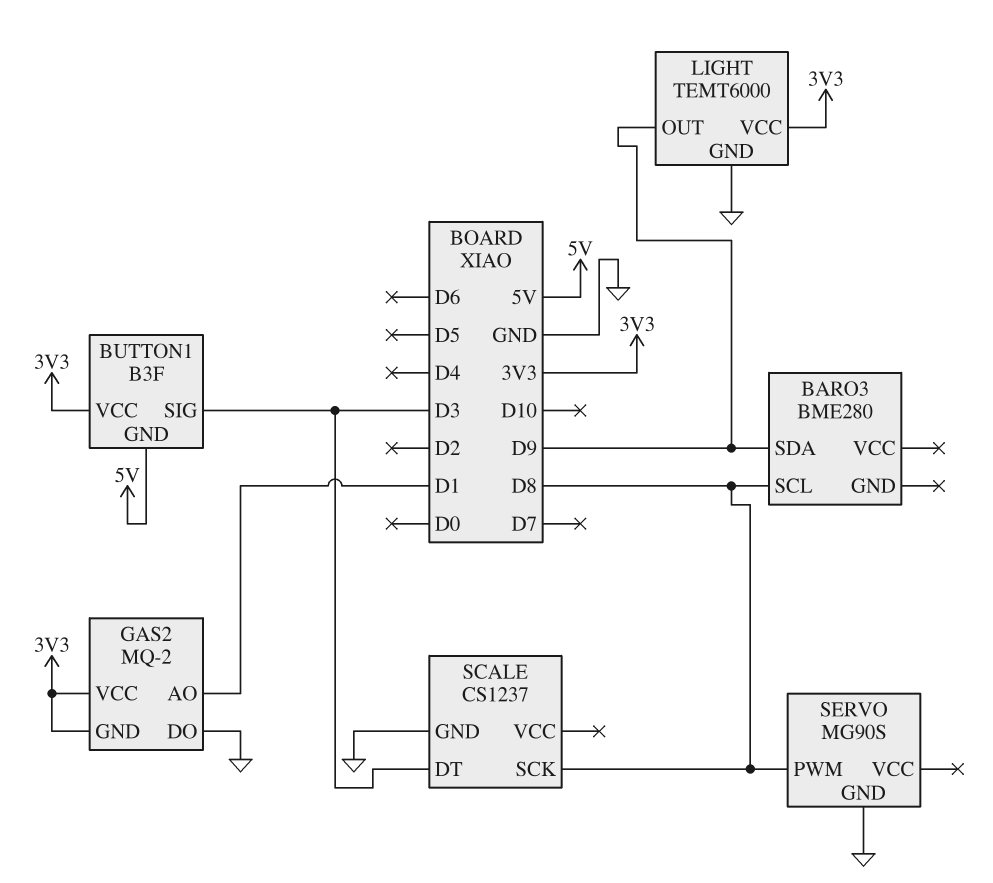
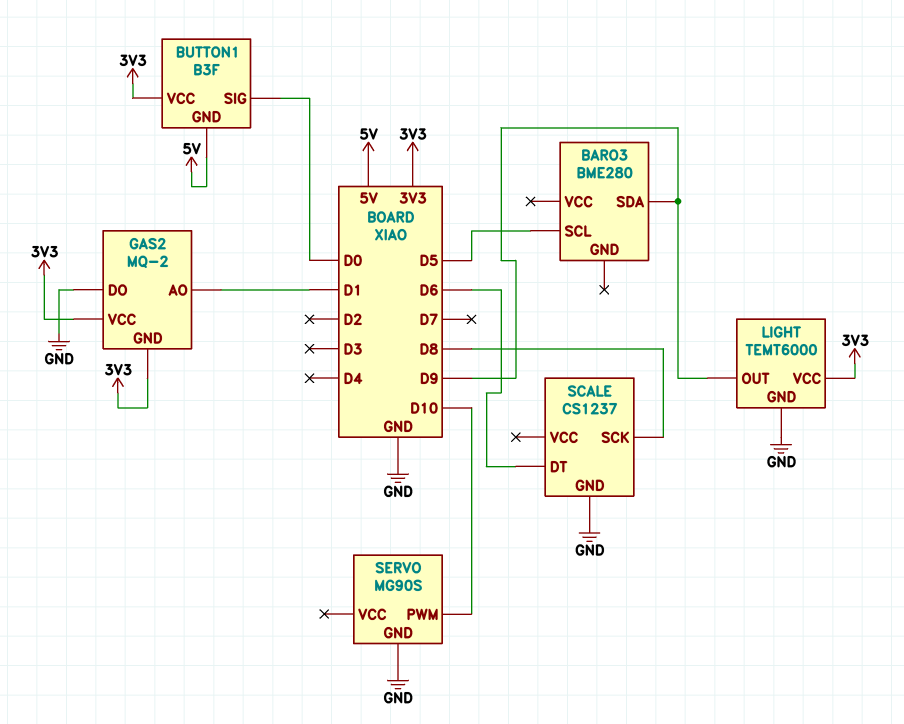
BARO3 pin SCL: D8 -> D5
BUTTON1 pin SIG: D3 -> D0
SCALE pin DT: D3 -> D6
SERVO pin PWM: D8 -> D10

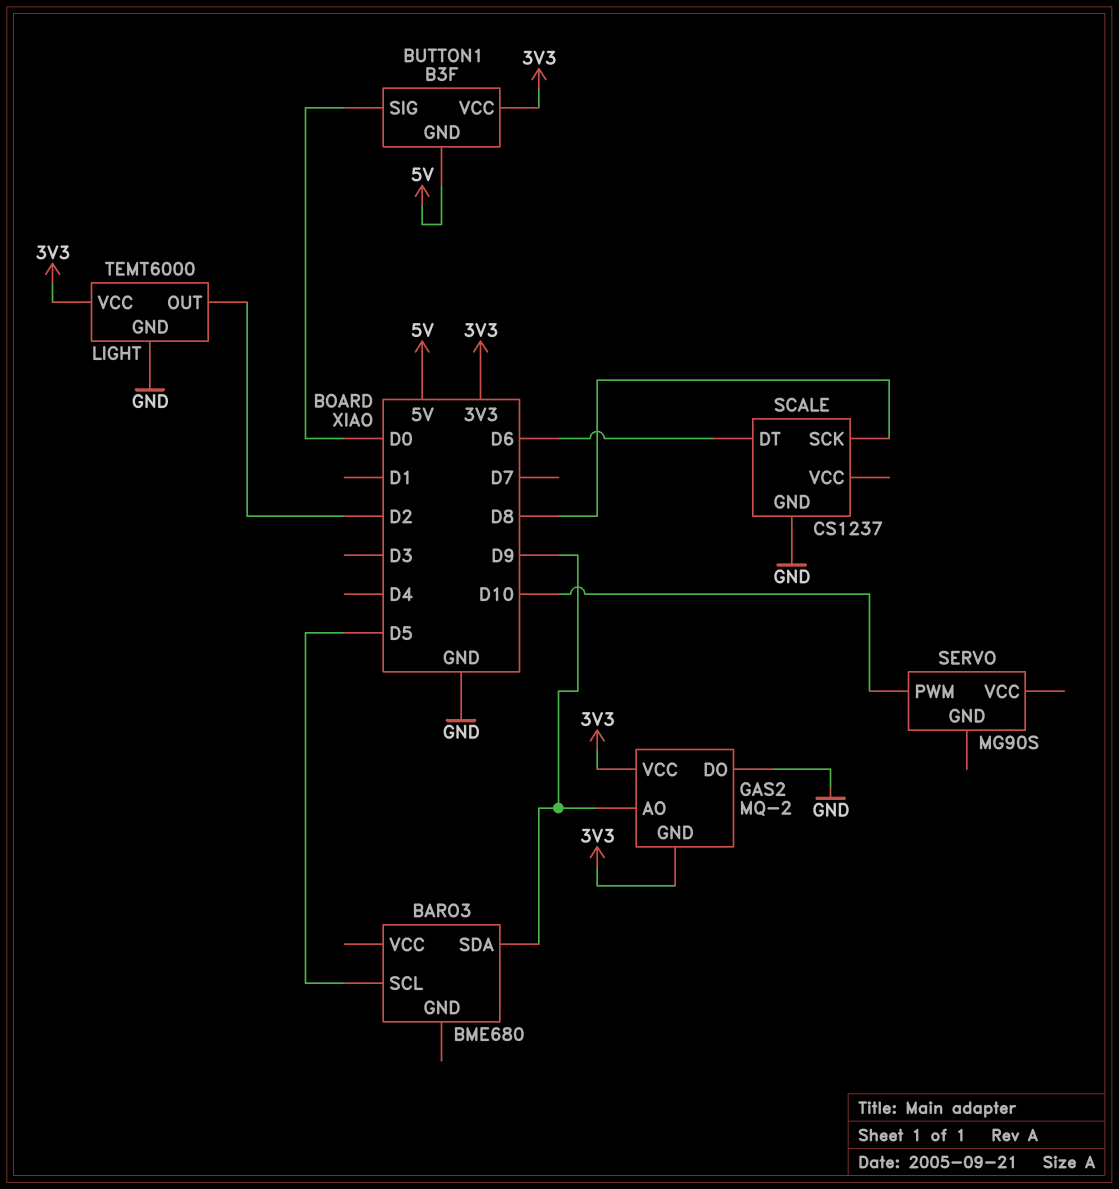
BARO3: BME280 -> BME680
GAS2 pin AO: D1 -> D9
LIGHT pin OUT: D9 -> D2
SERVO pin GND: GND -> none

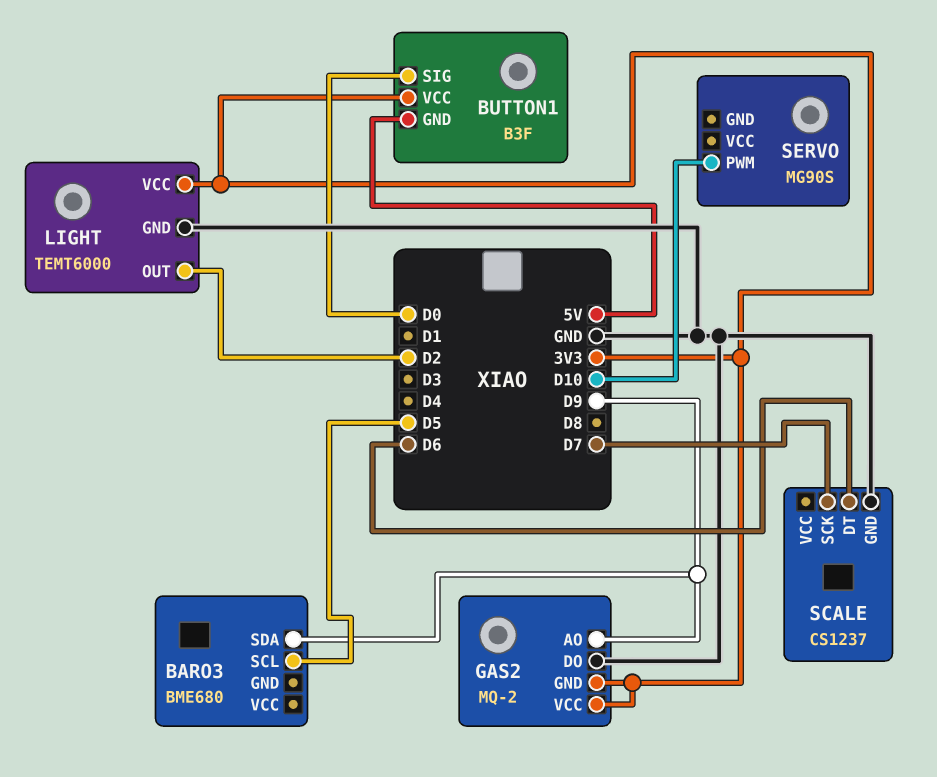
SCALE pin SCK: D8 -> D7

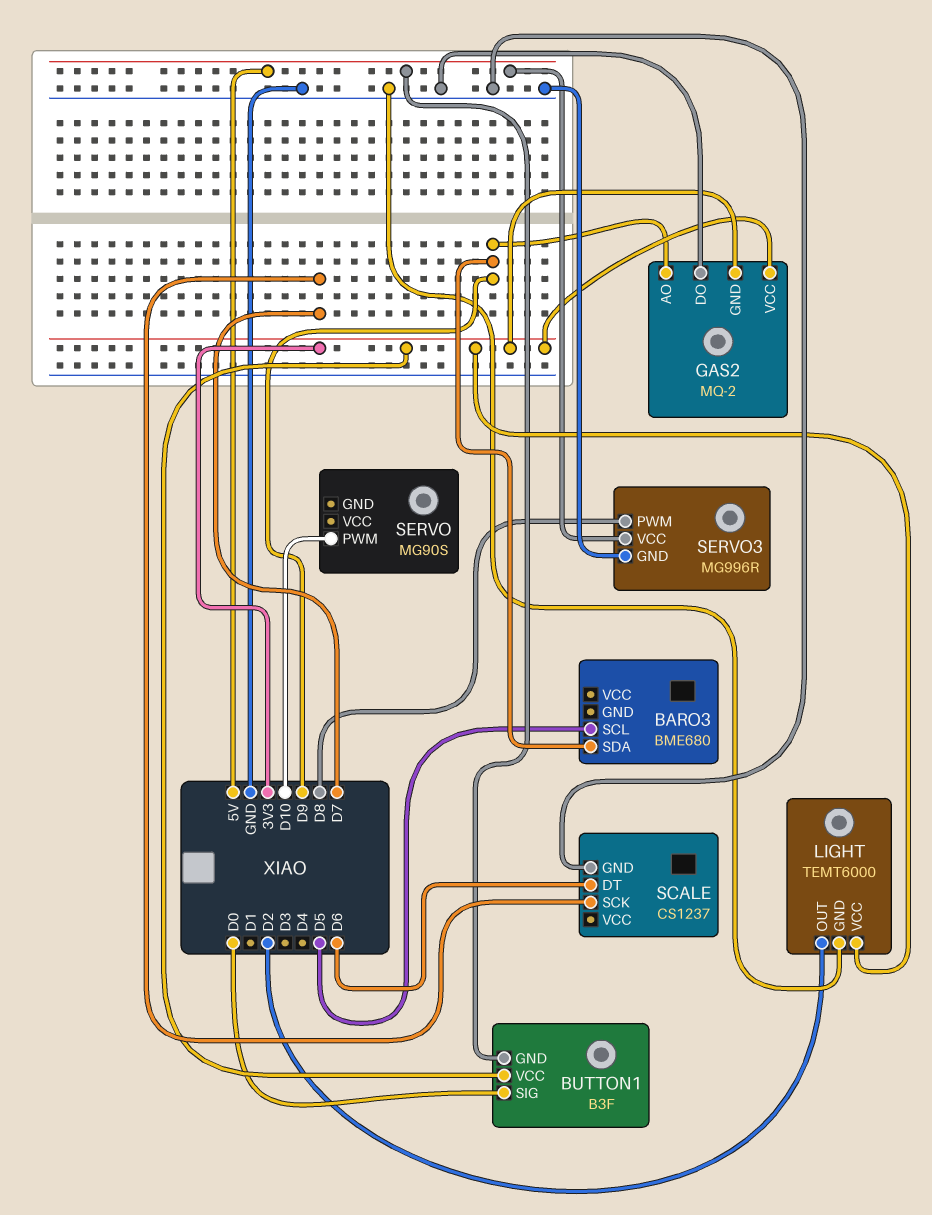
SERVO3: none -> MG996R
SERVO3 pin GND: none -> GND
SERVO3 pin PWM: none -> D8
SERVO3 pin VCC: none -> 5V

